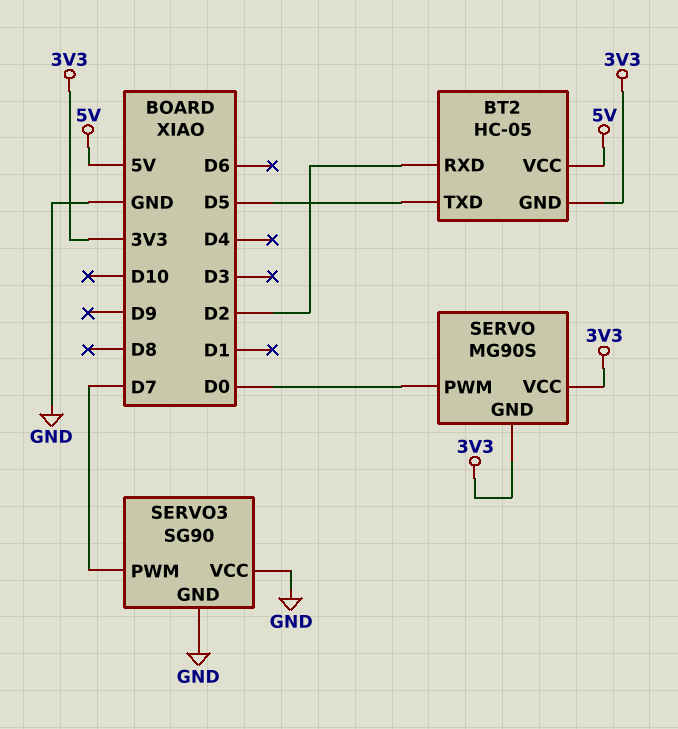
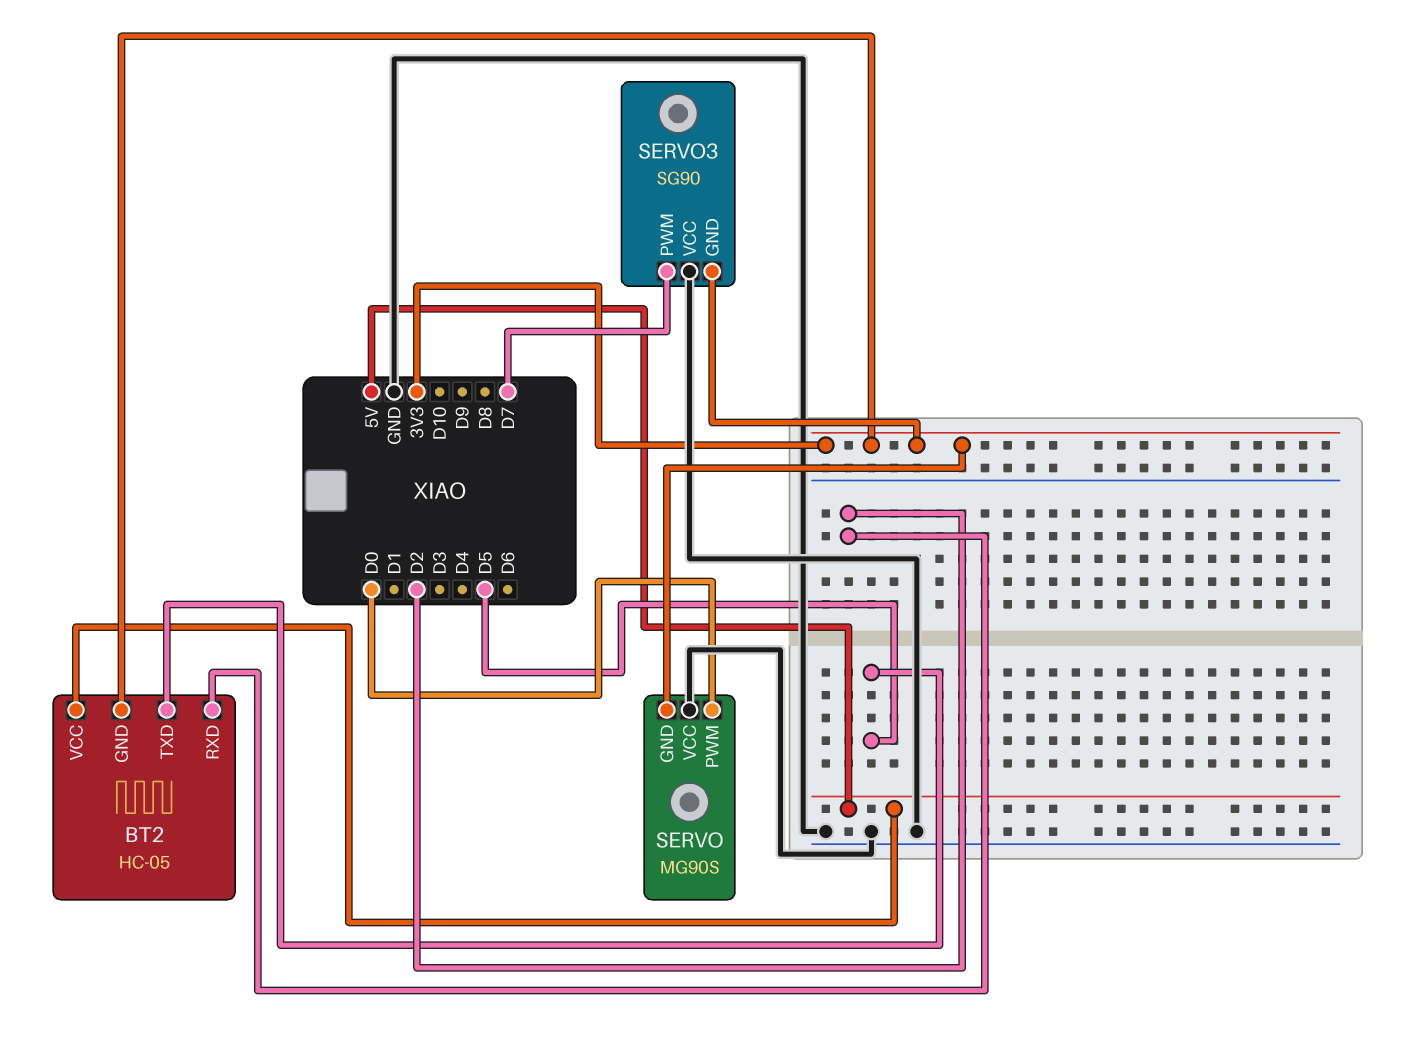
SERVO pin VCC: 3V3 -> GND
SERVO3 pin GND: GND -> 3V3

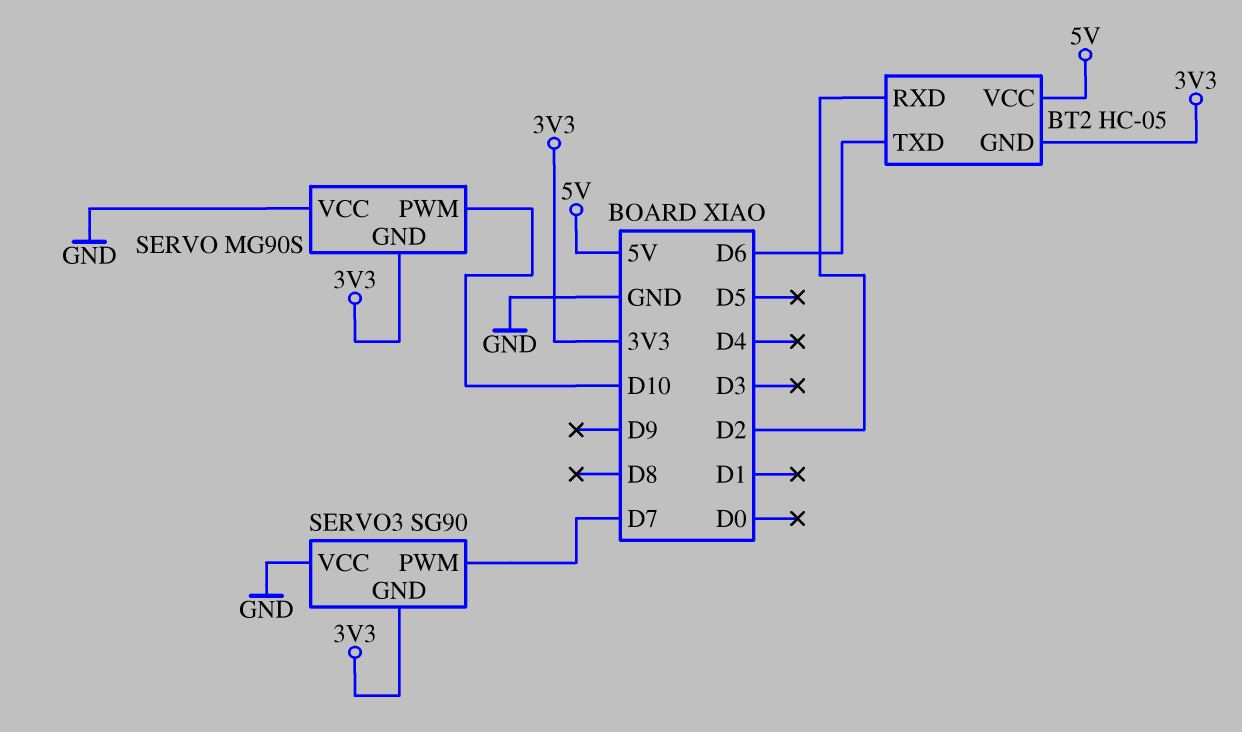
BT2 pin TXD: D5 -> D6
SERVO pin PWM: D0 -> D10

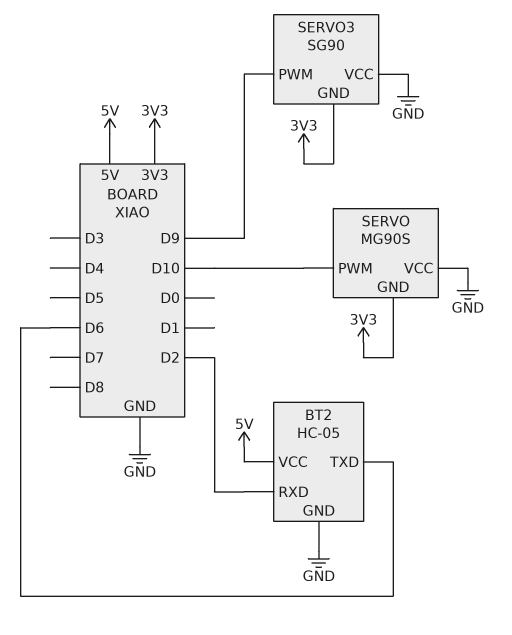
BT2 pin GND: 3V3 -> GND
SERVO3 pin PWM: D7 -> D9

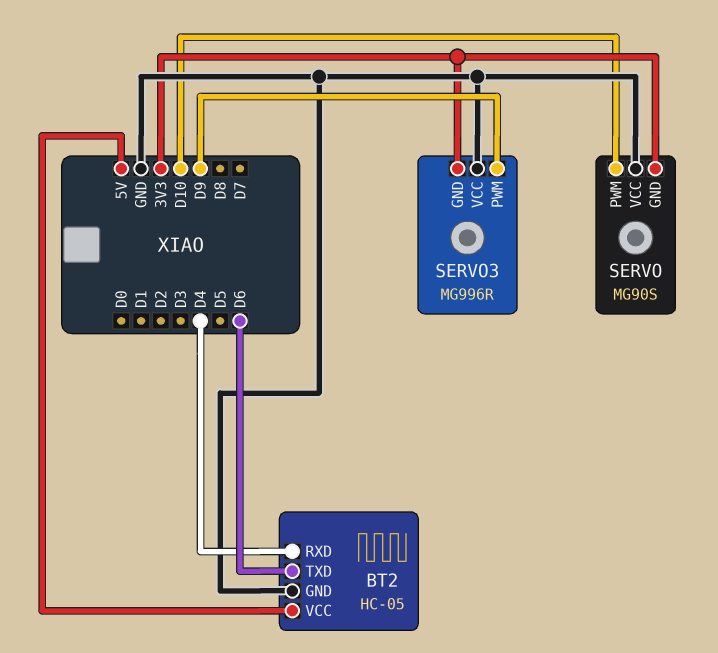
BT2 pin RXD: D2 -> D4
SERVO3: SG90 -> MG996R

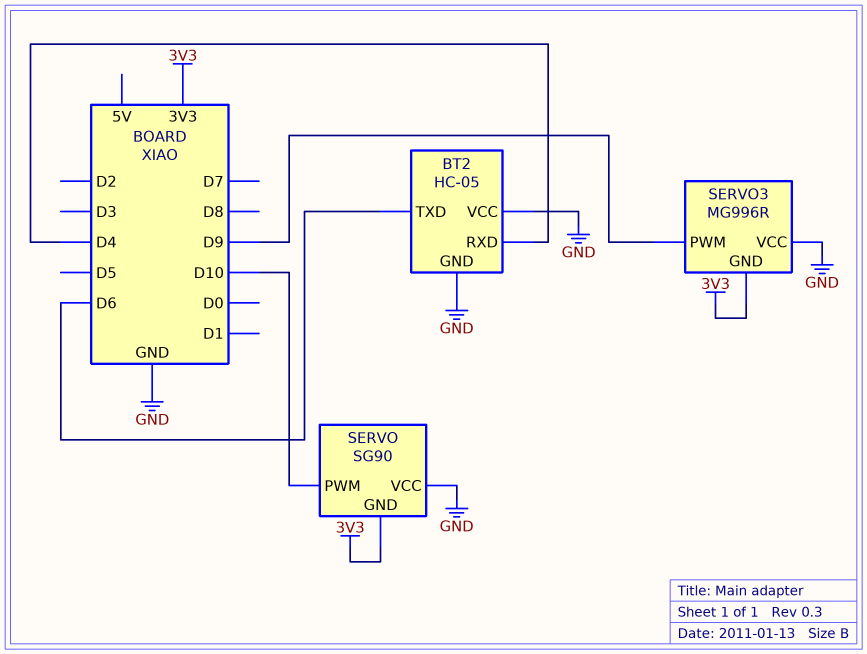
BT2 pin VCC: 5V -> GND
SERVO: MG90S -> SG90

